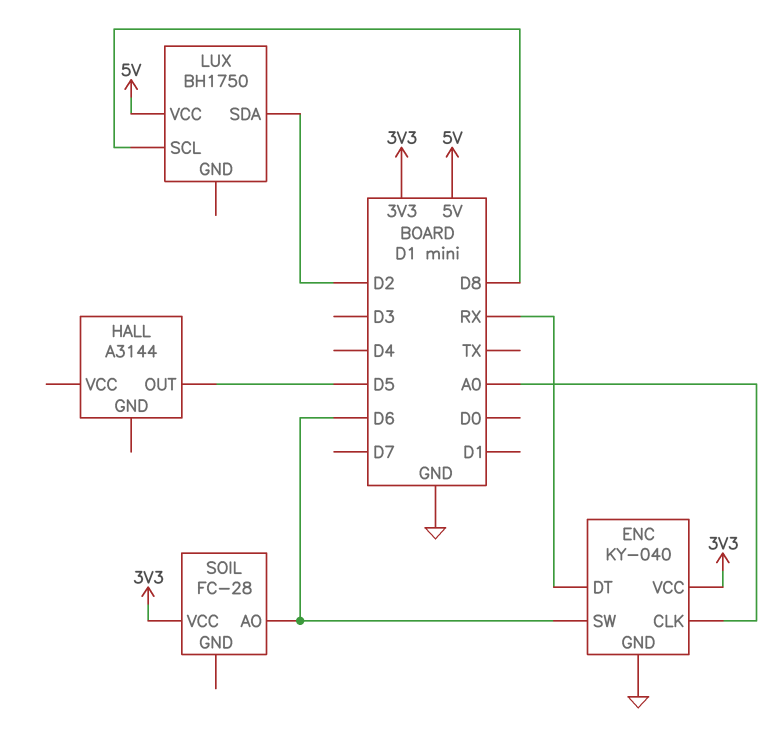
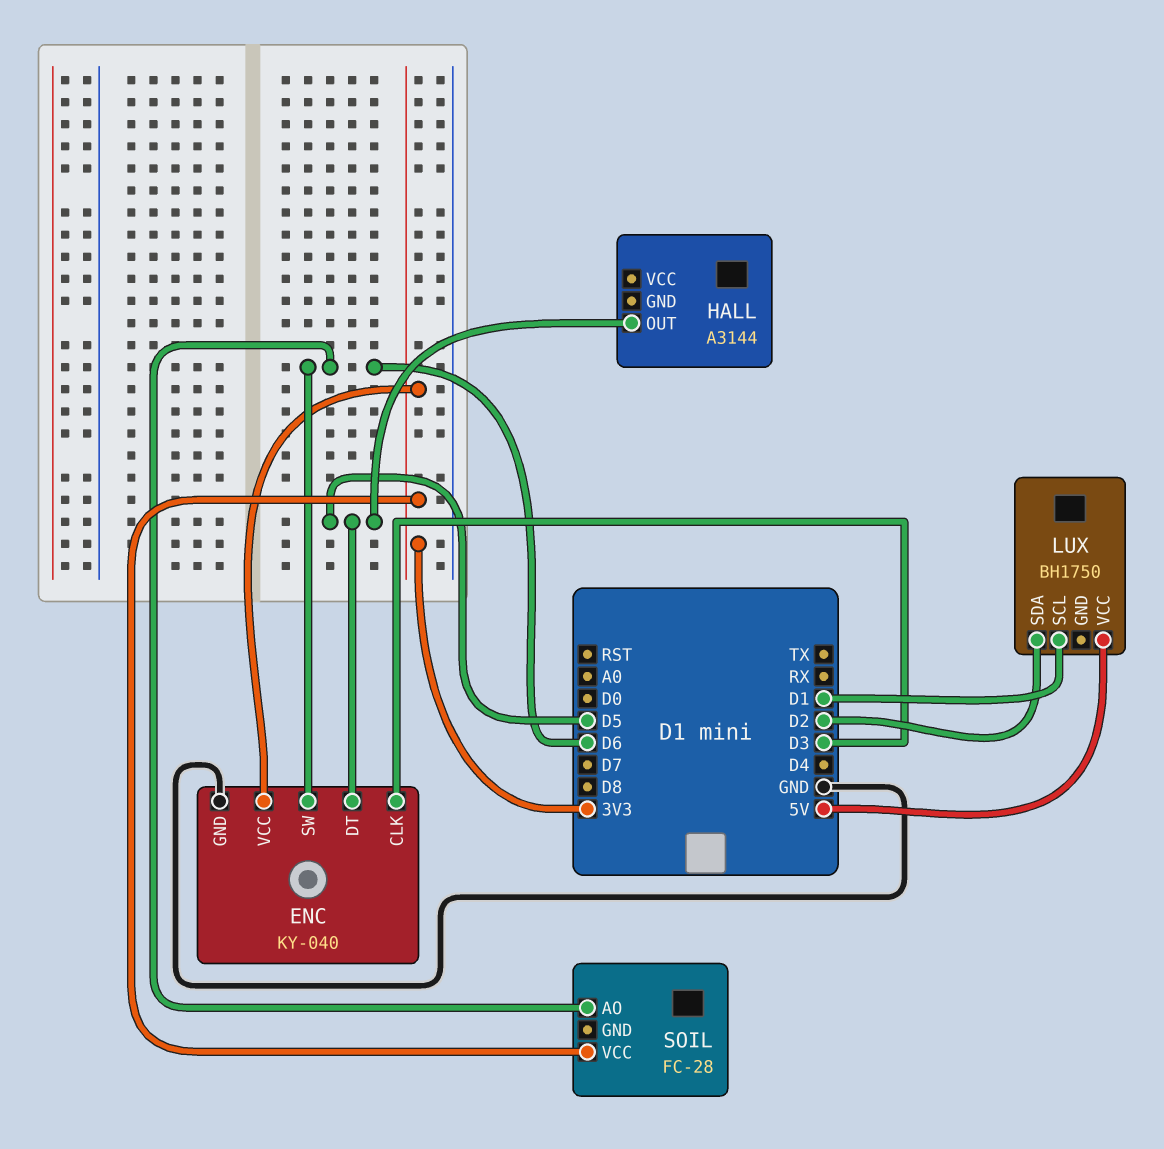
ENC pin CLK: A0 -> D3
ENC pin DT: RX -> D5
LUX pin SCL: D8 -> D1

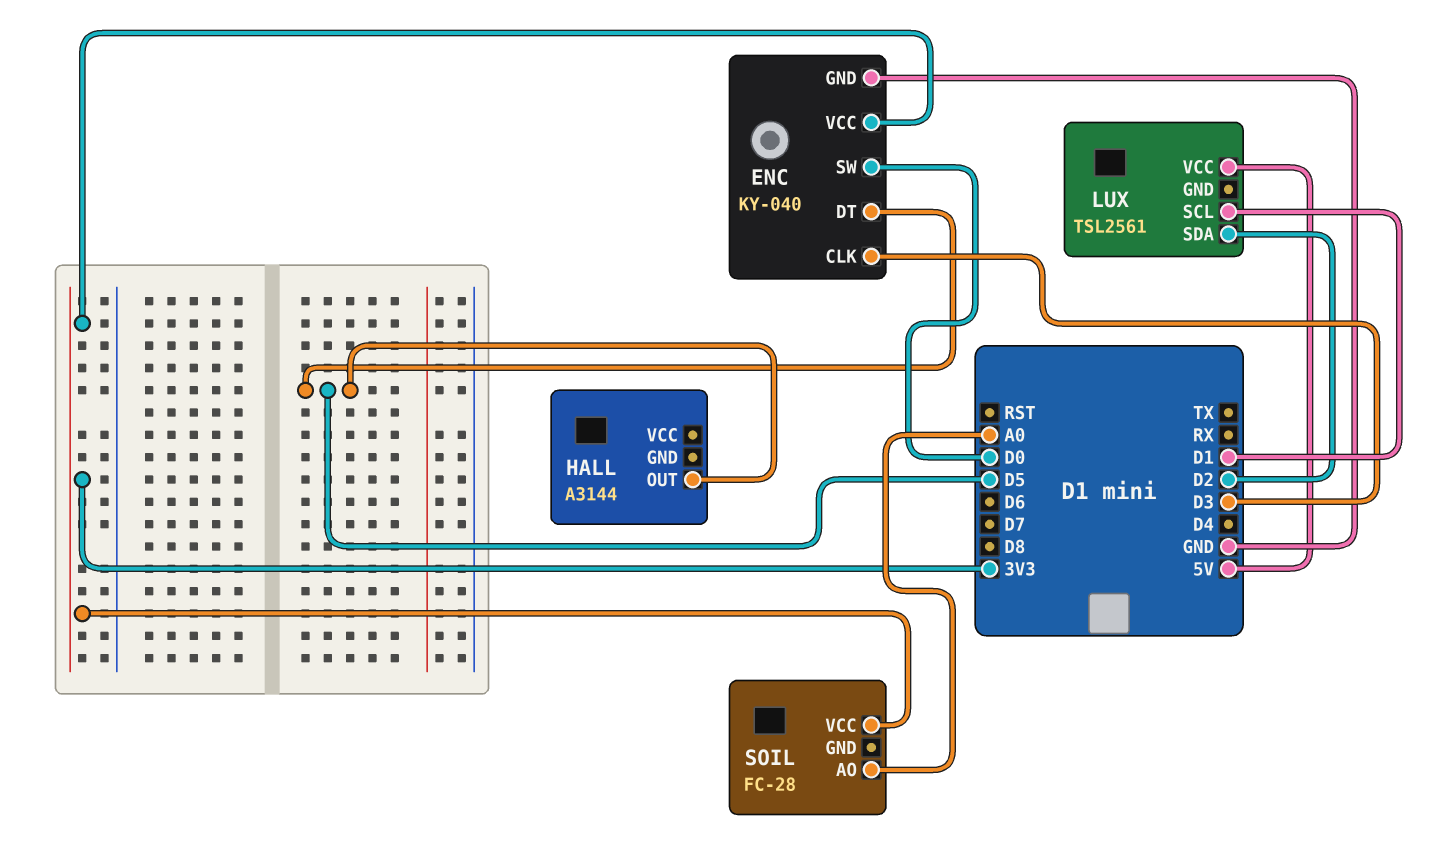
ENC pin SW: D6 -> D0
LUX: BH1750 -> TSL2561
SOIL pin AO: D6 -> A0

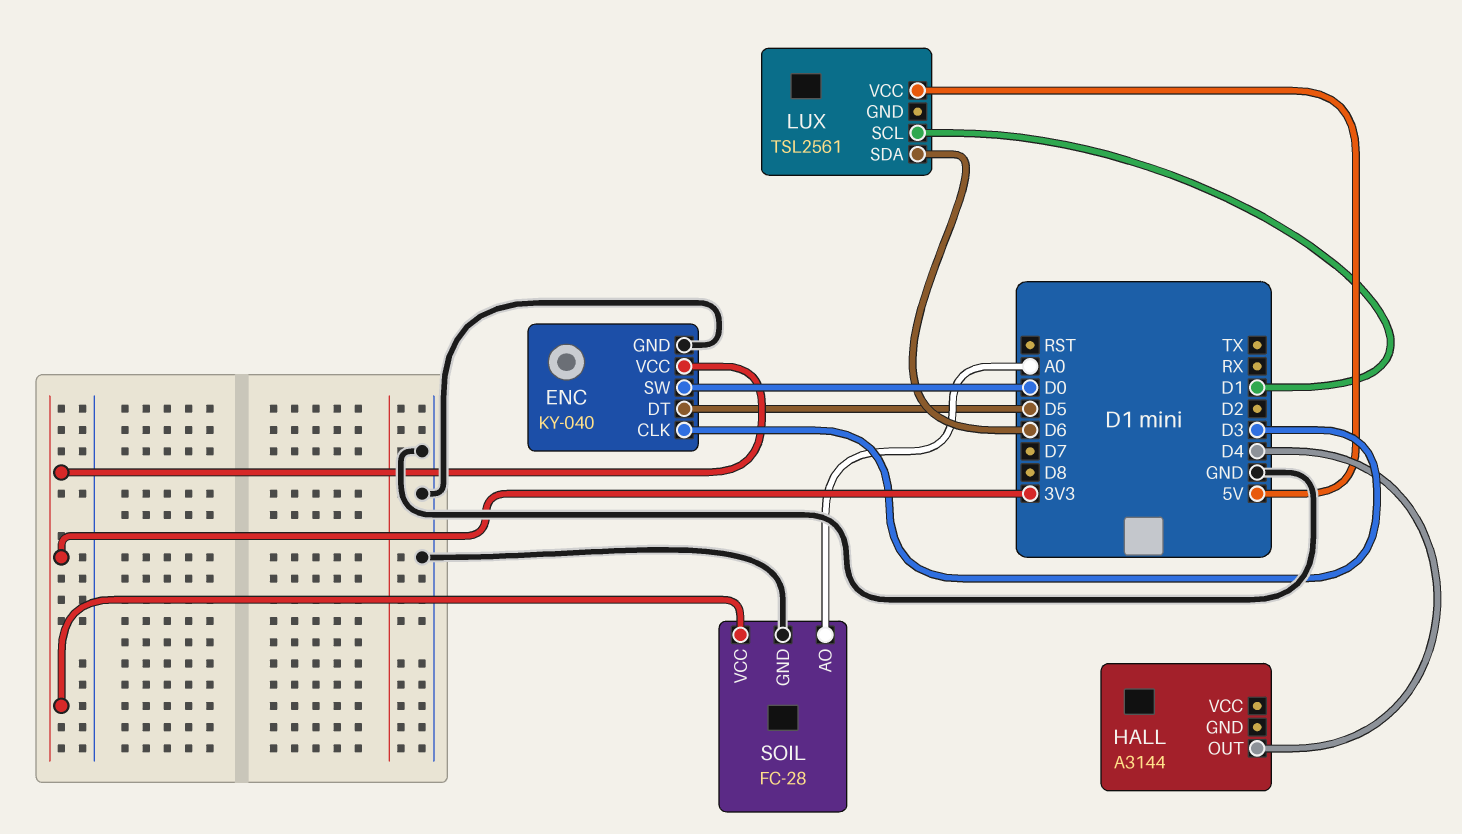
HALL pin OUT: D5 -> D4
LUX pin SDA: D2 -> D6
SOIL pin GND: none -> GND

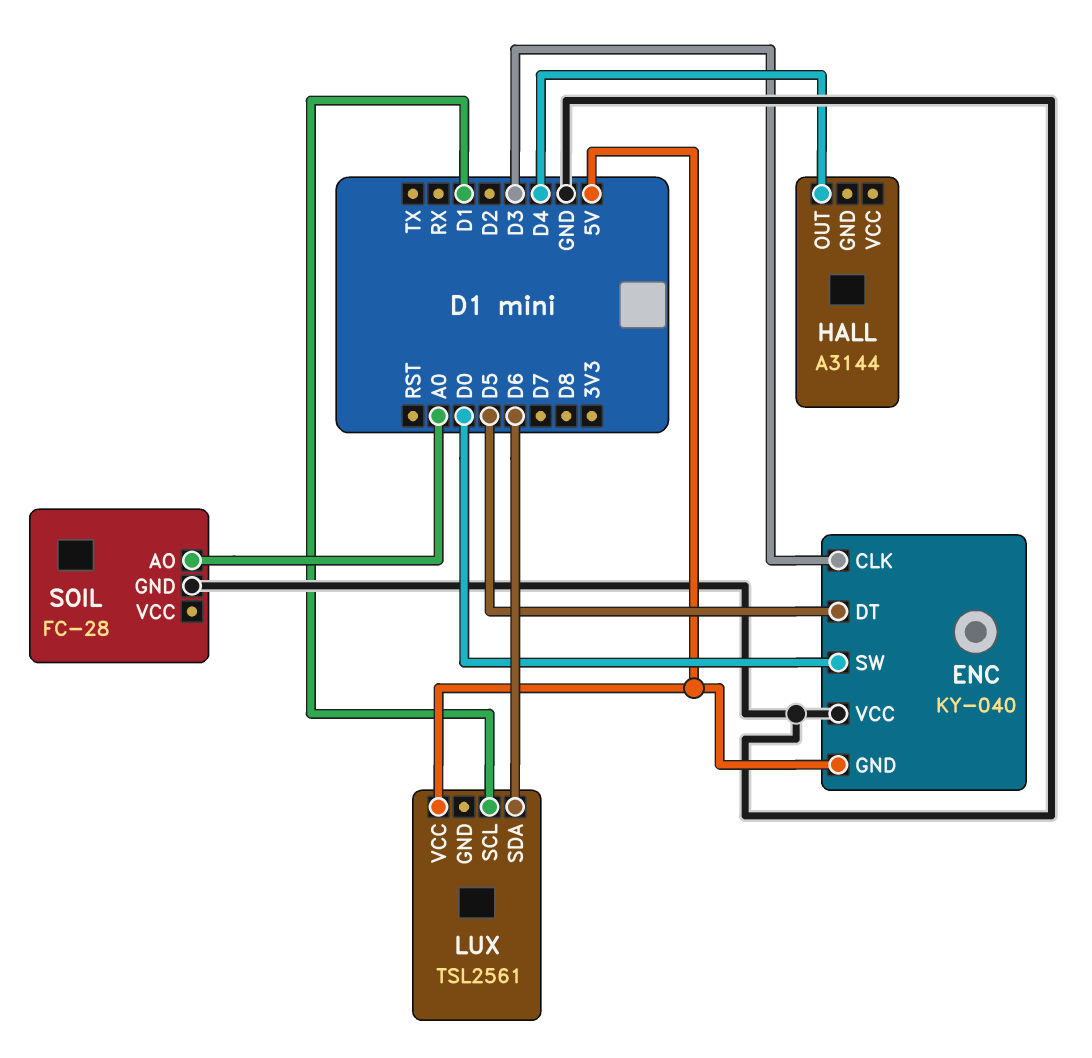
ENC pin GND: GND -> 5V
ENC pin VCC: 3V3 -> GND
SOIL pin VCC: 3V3 -> none

